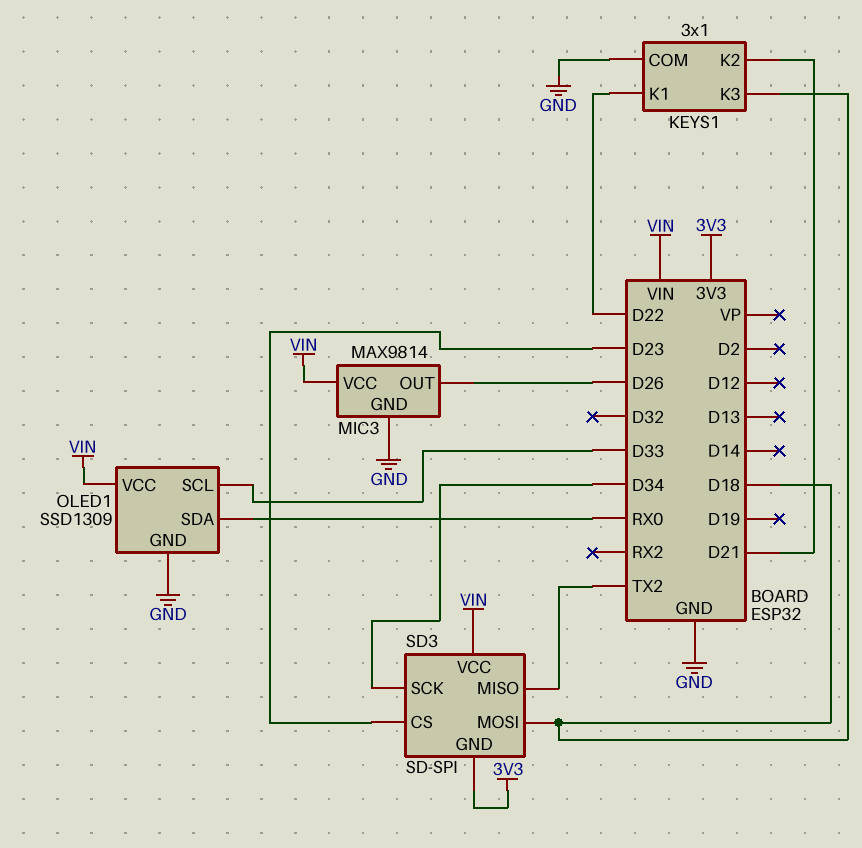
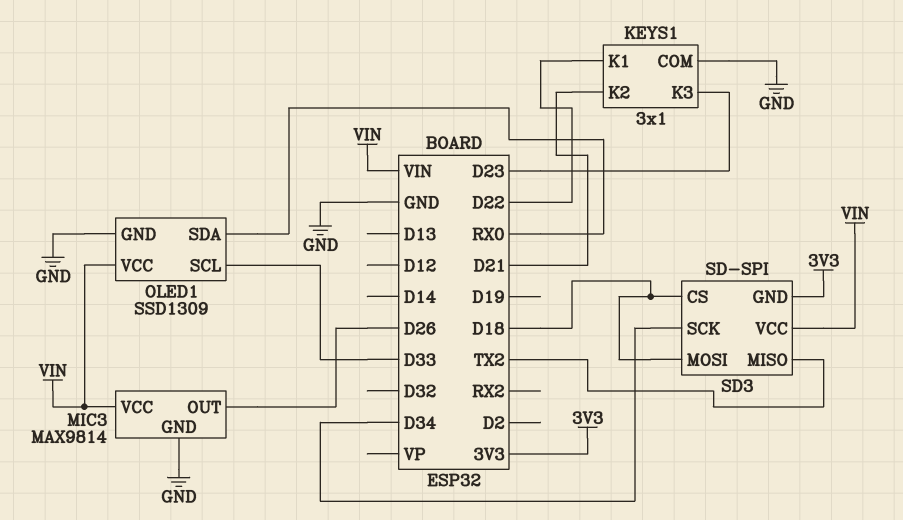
KEYS1 pin K3: D18 -> D23
SD3 pin CS: D23 -> D18

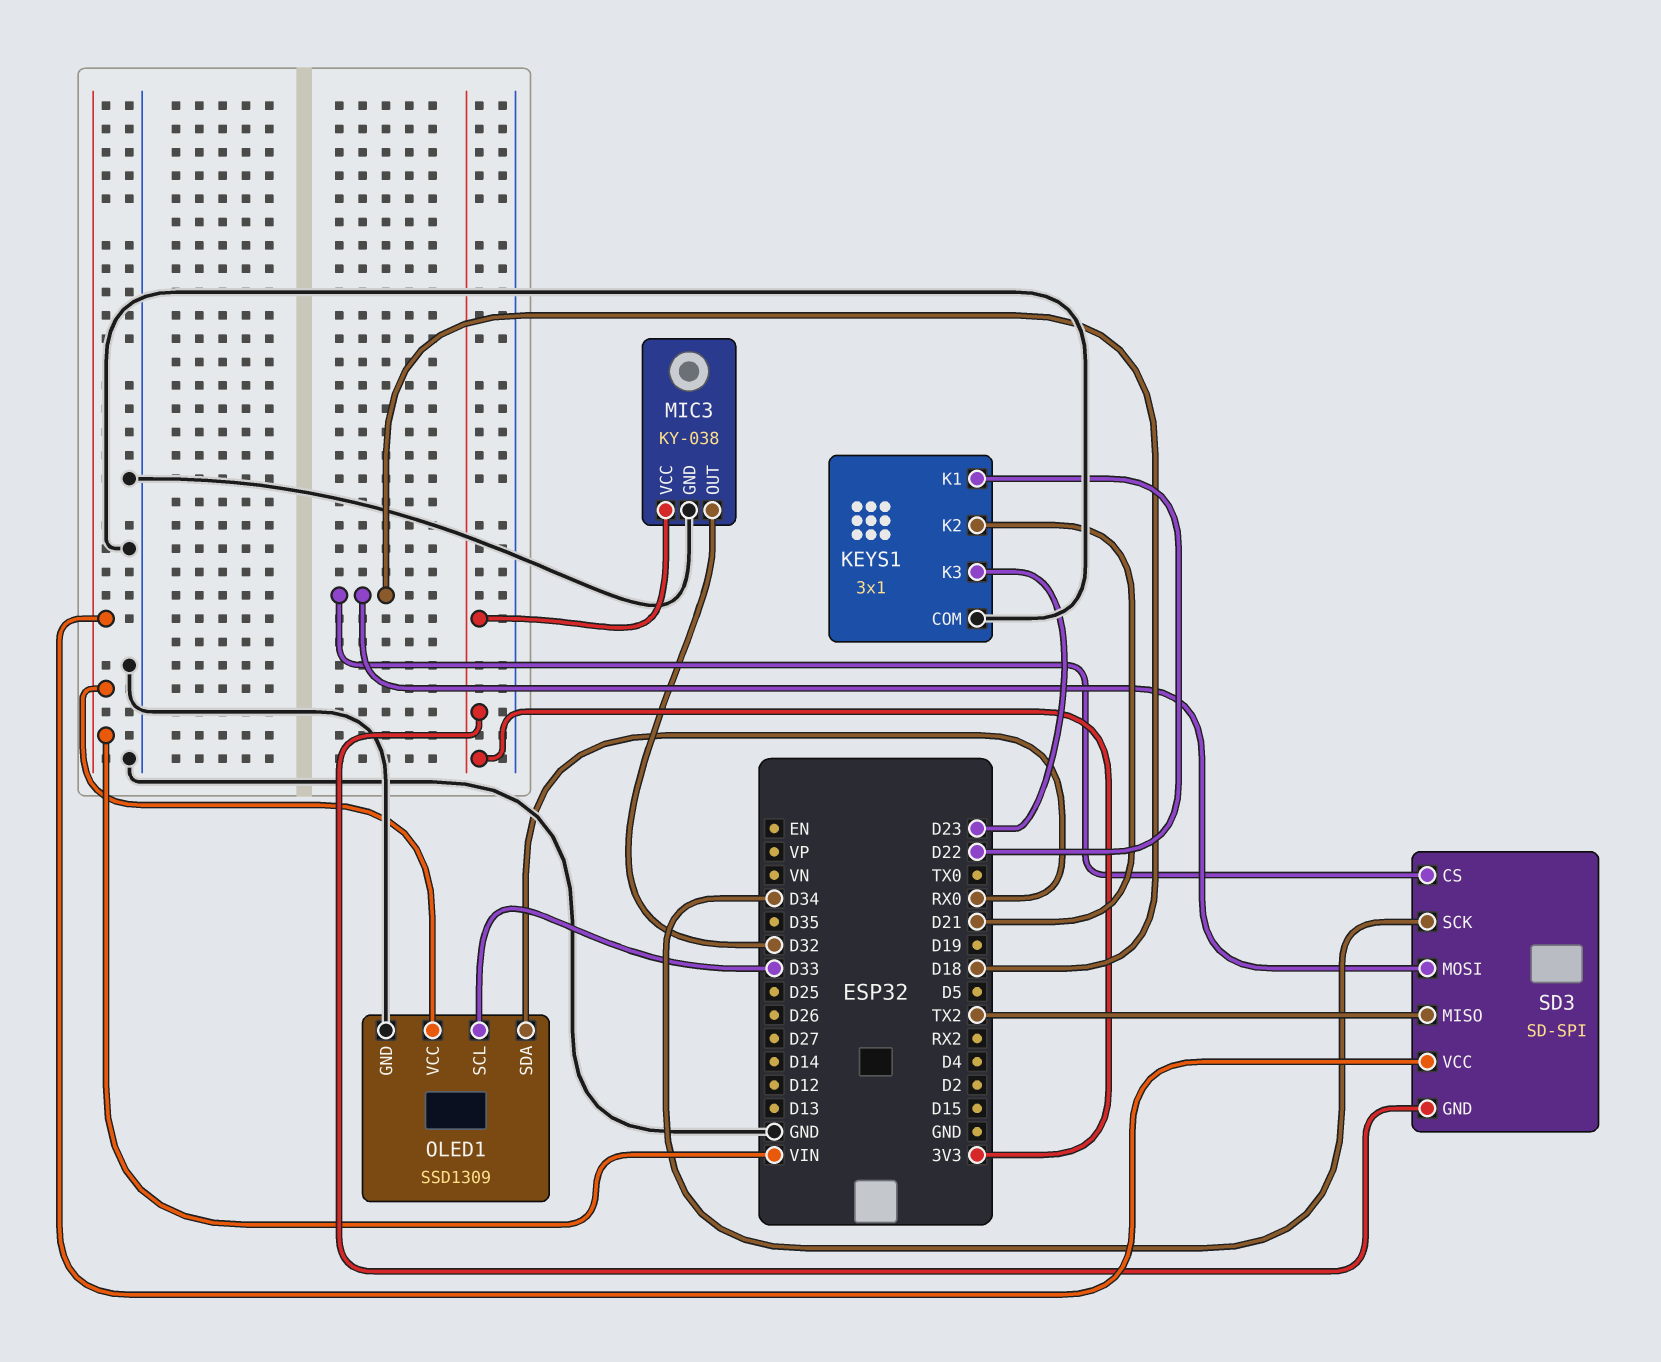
MIC3: MAX9814 -> KY-038
MIC3 pin OUT: D26 -> D32
MIC3 pin VCC: VIN -> 3V3

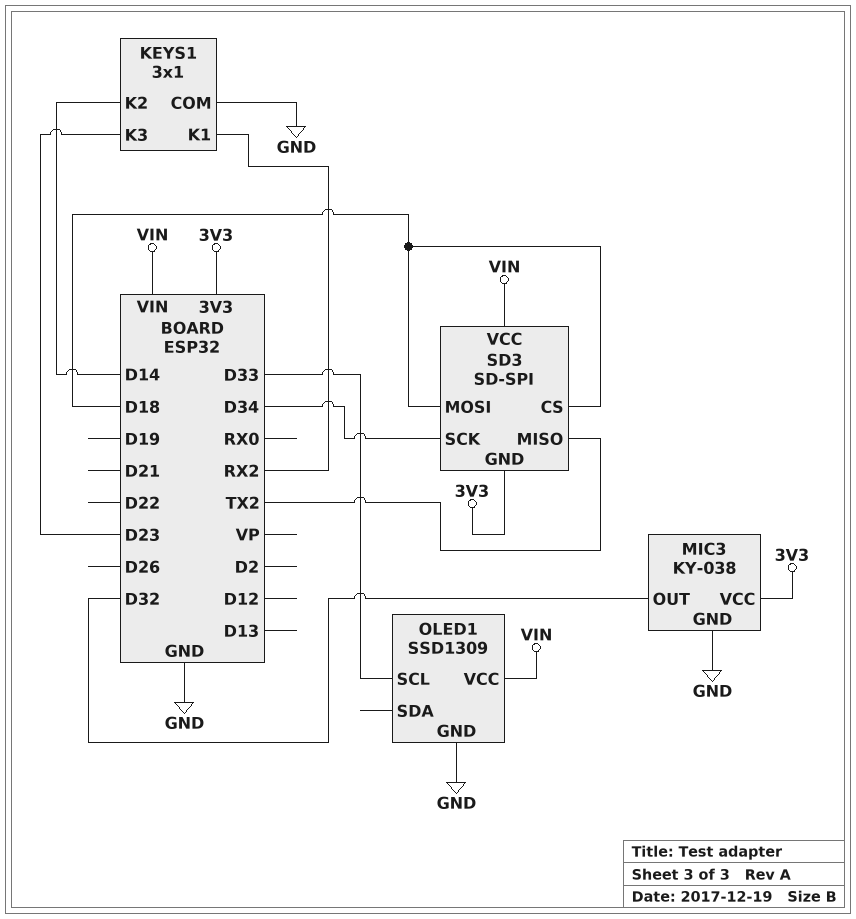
KEYS1 pin K1: D22 -> RX2
KEYS1 pin K2: D21 -> D14
OLED1 pin SDA: RX0 -> none

